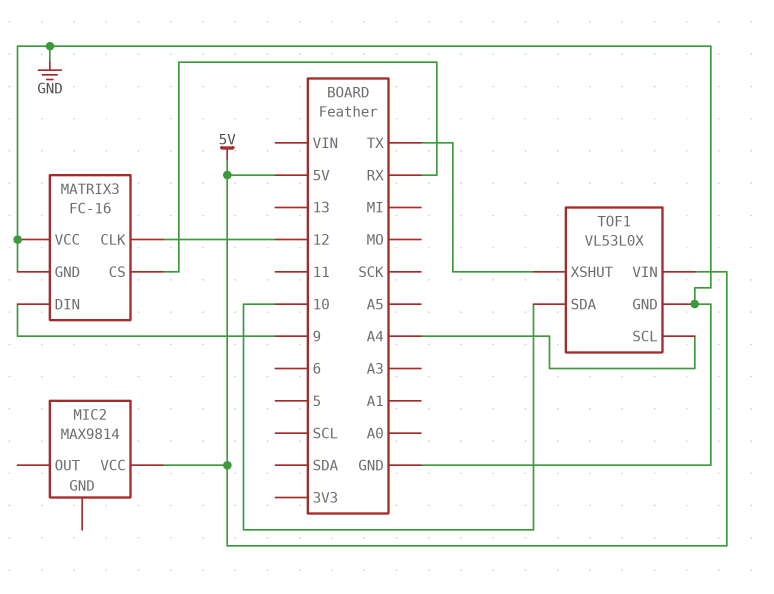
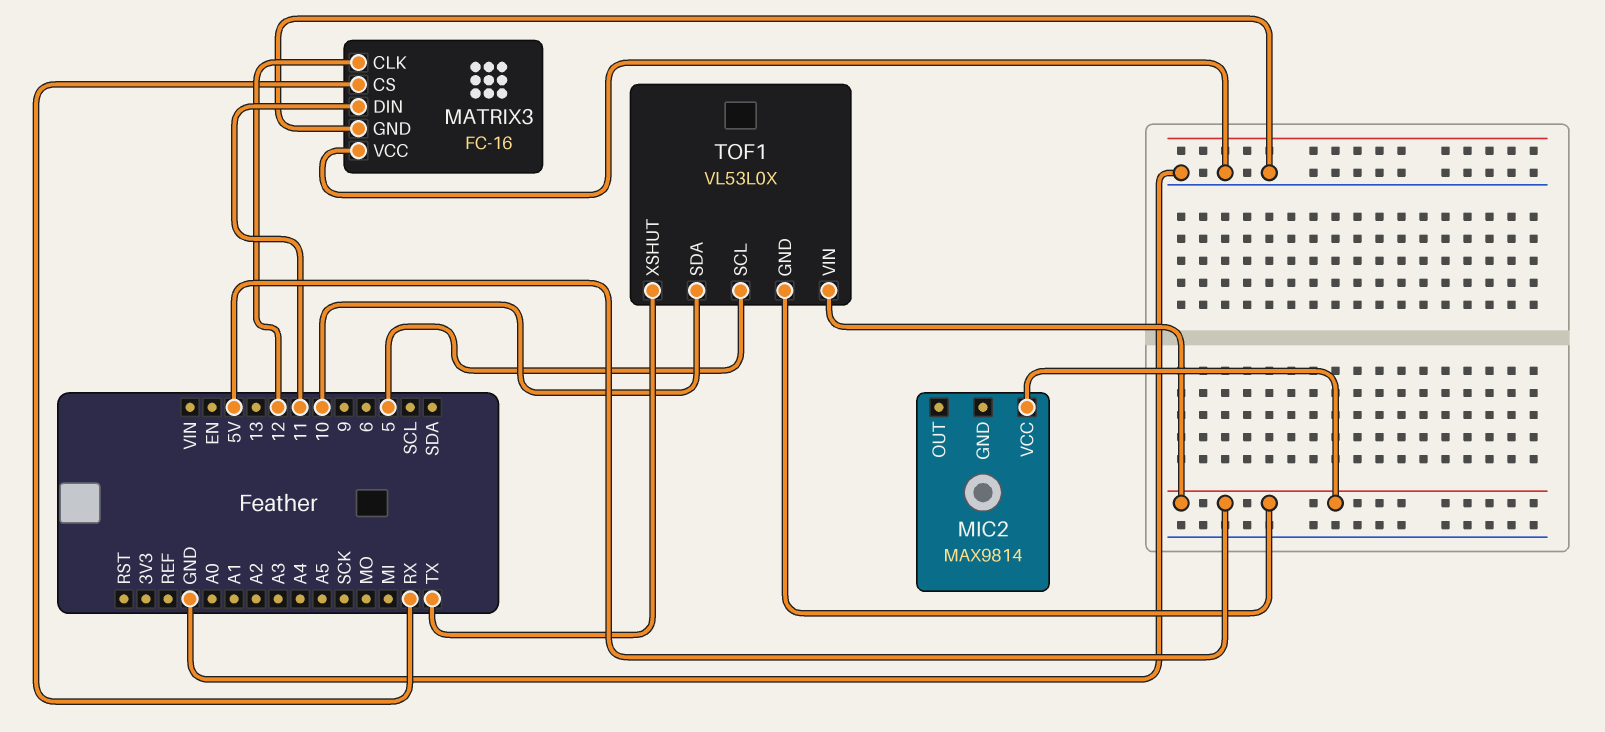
MATRIX3 pin DIN: 9 -> 11
TOF1 pin GND: GND -> 5V
TOF1 pin SCL: A4 -> 5

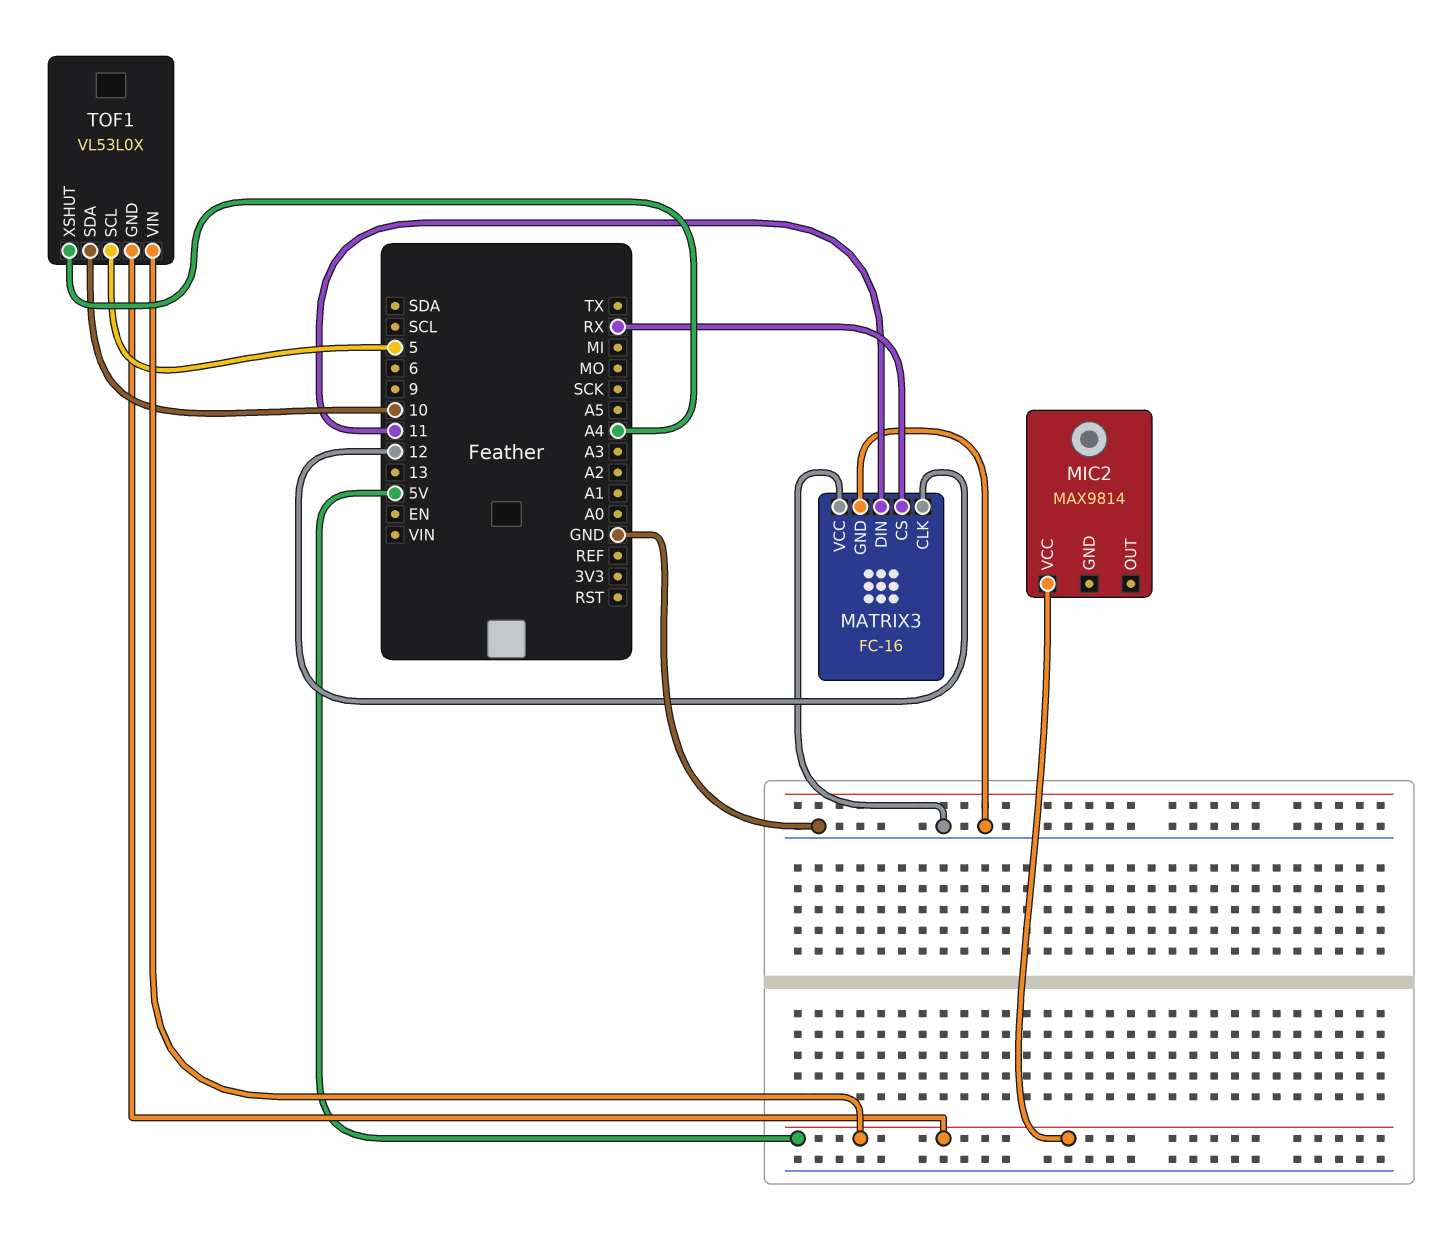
TOF1 pin XSHUT: TX -> A4

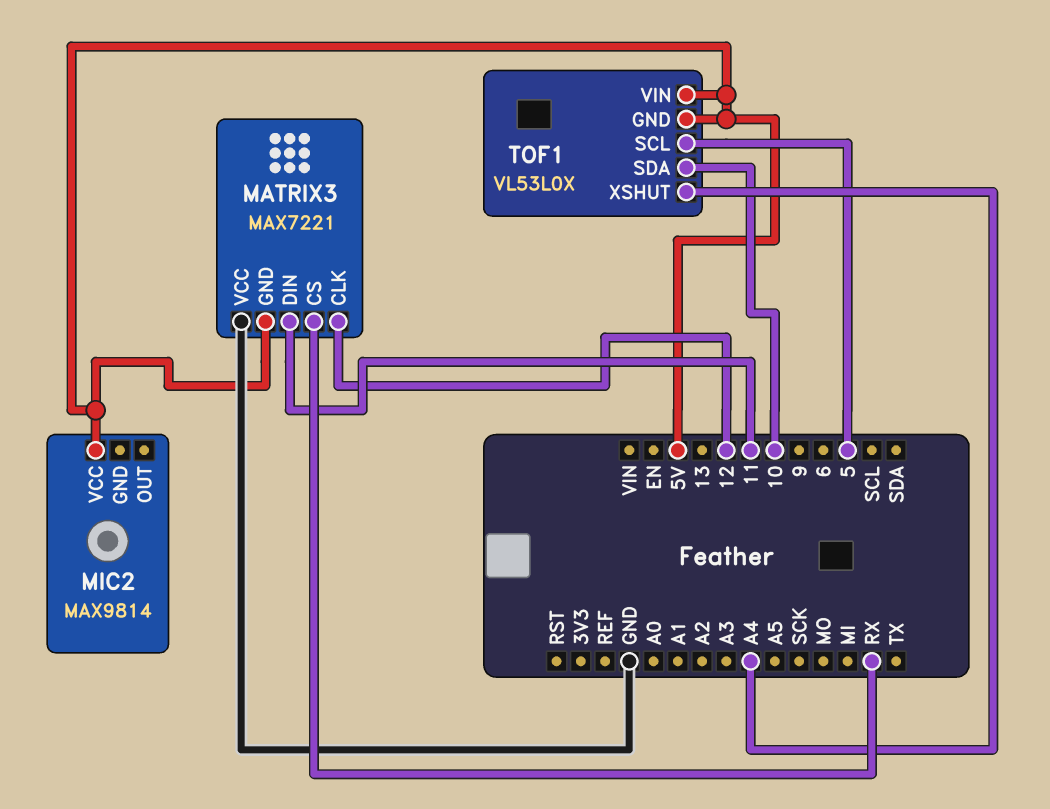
MATRIX3: FC-16 -> MAX7221
MATRIX3 pin GND: GND -> 5V

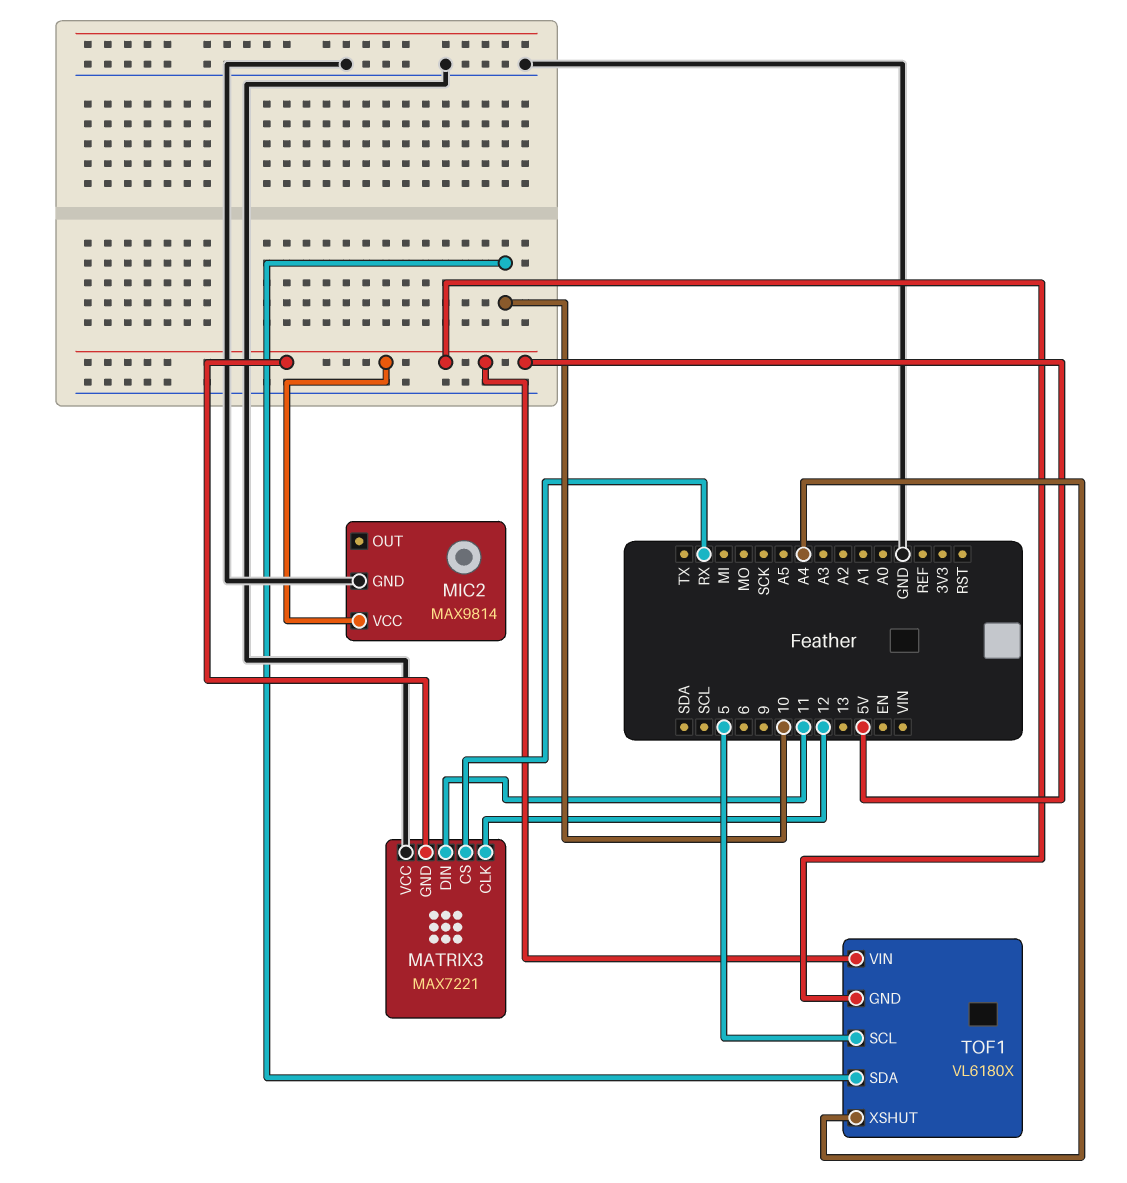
MIC2 pin GND: none -> GND
TOF1: VL53L0X -> VL6180X

